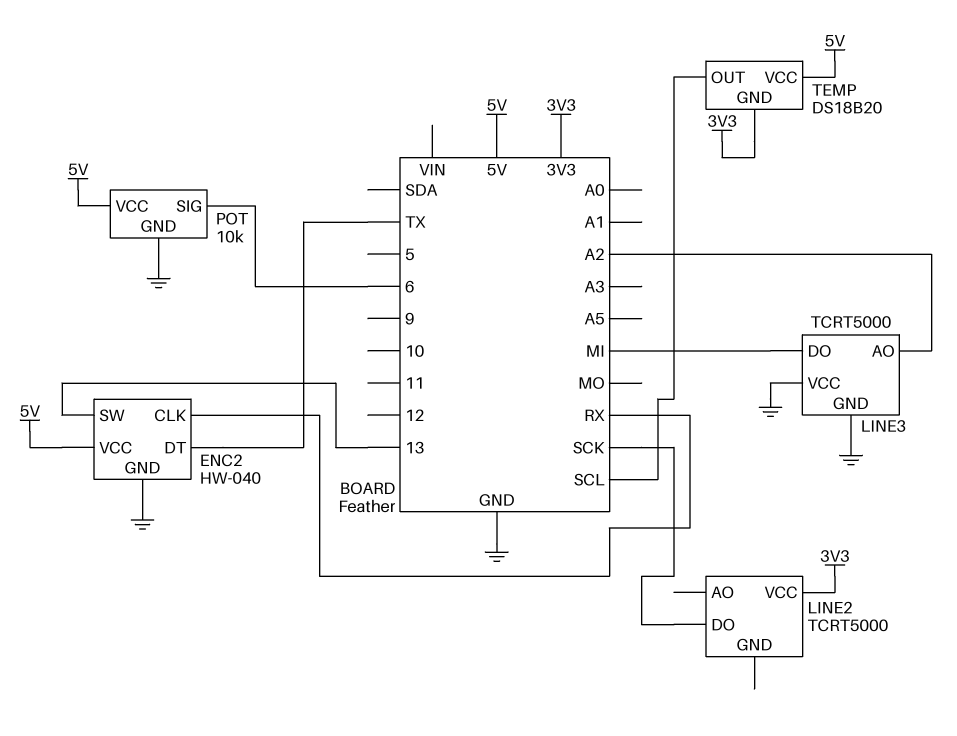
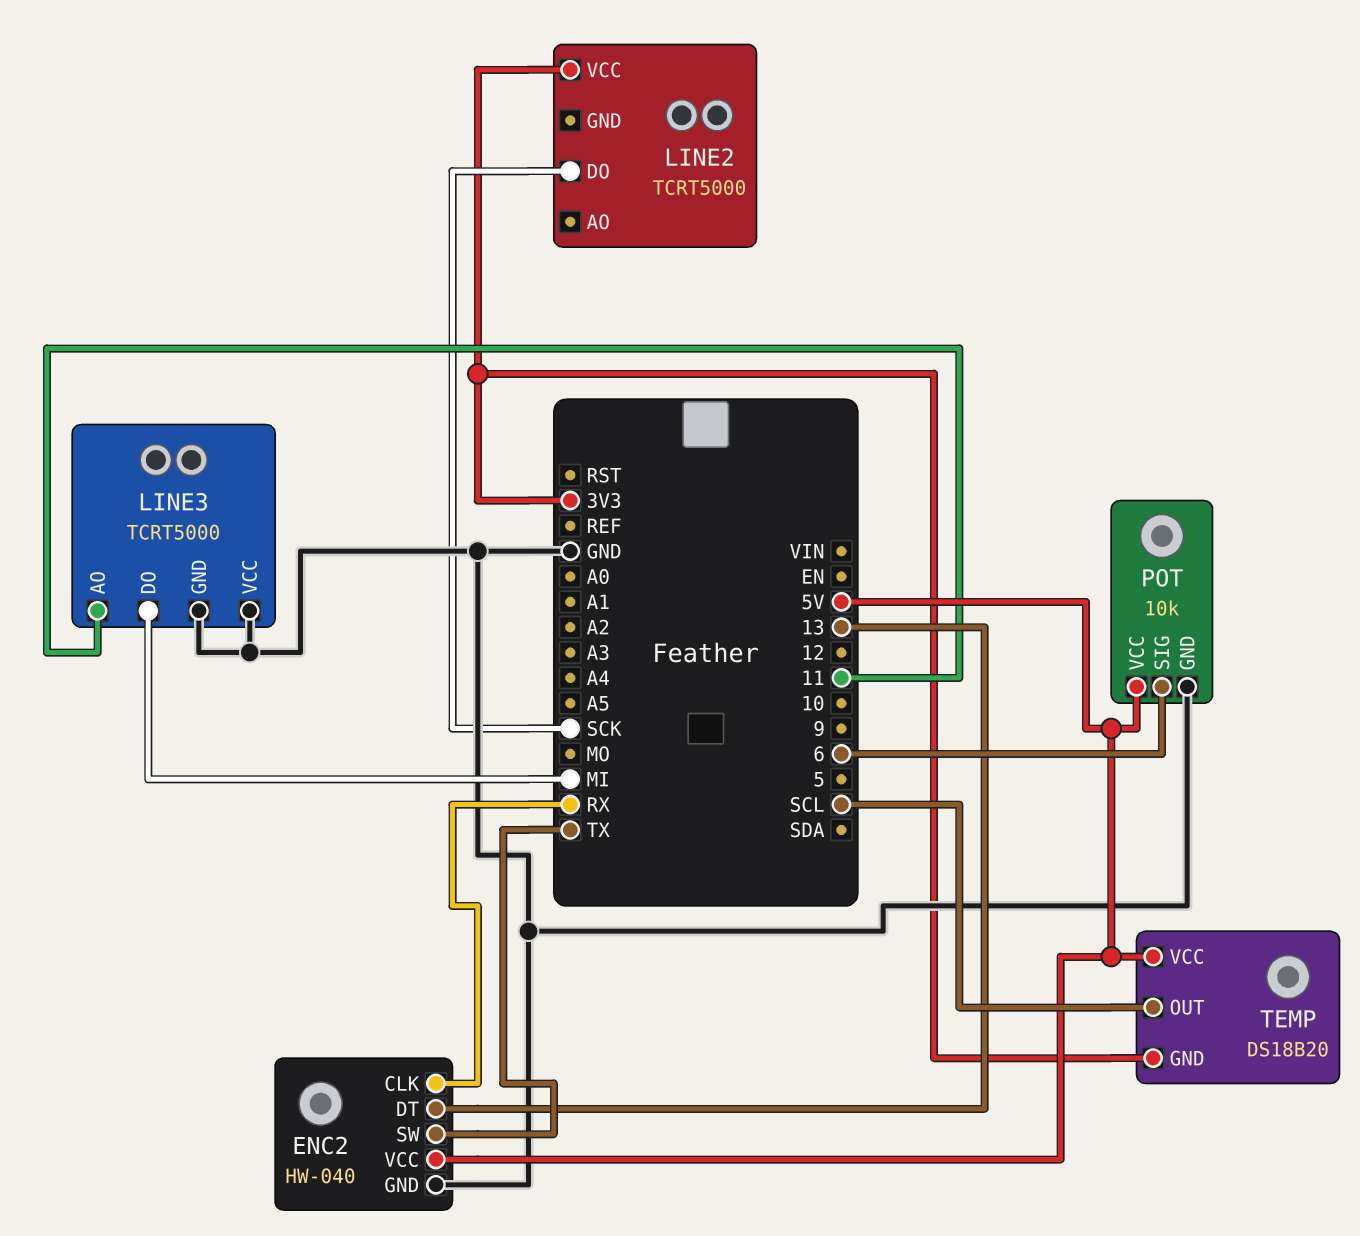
ENC2 pin DT: TX -> 13
ENC2 pin SW: 13 -> TX
LINE3 pin AO: A2 -> 11

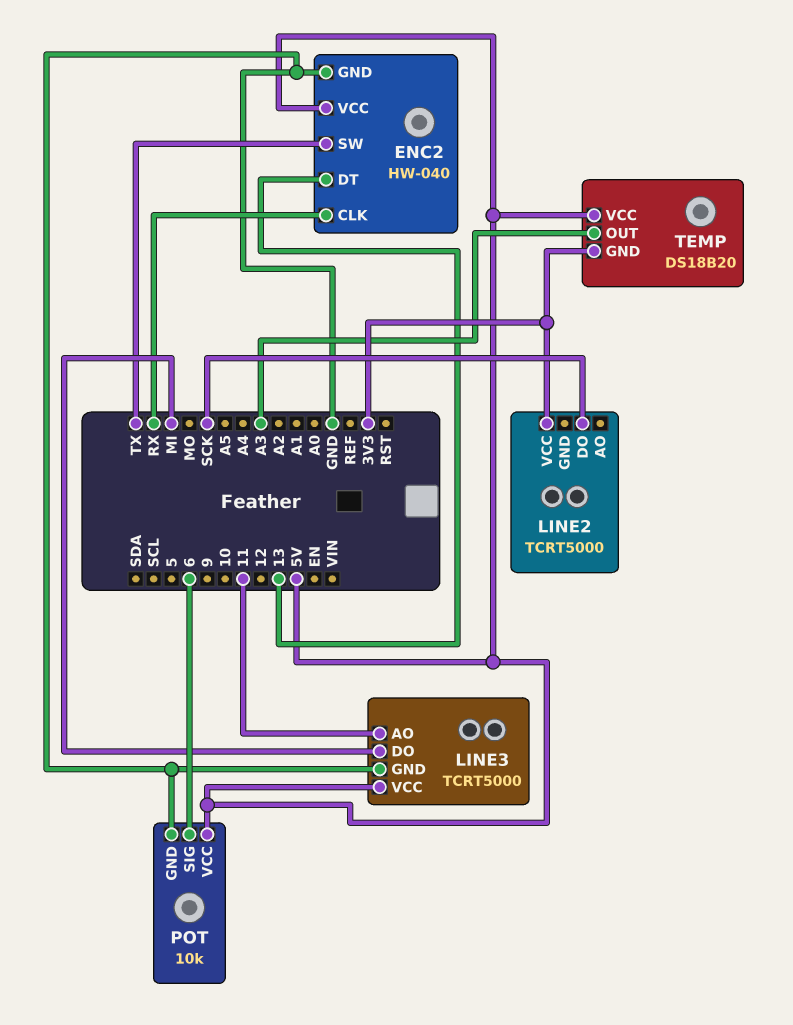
LINE3 pin VCC: GND -> 5V
TEMP pin OUT: SCL -> A3

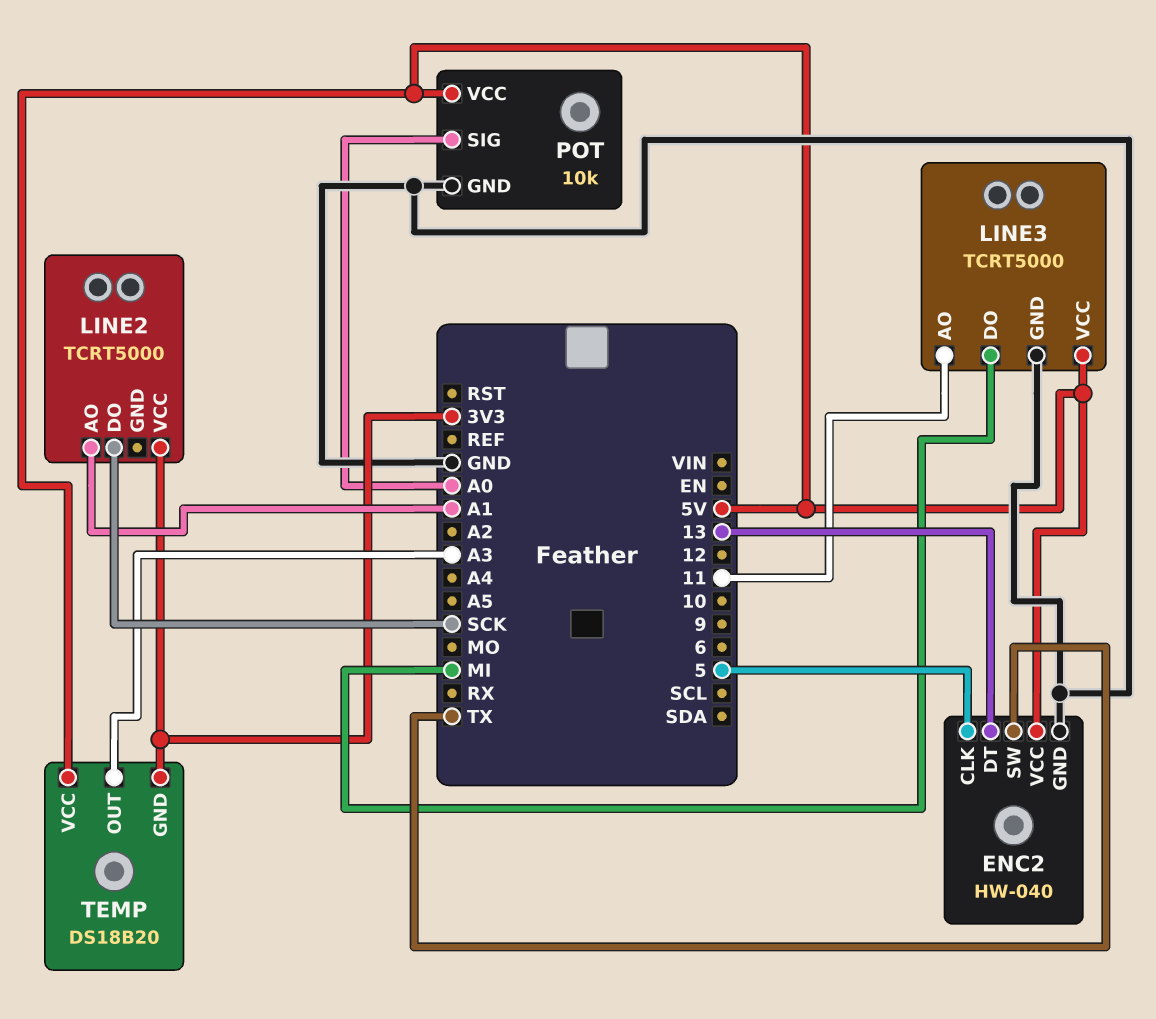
ENC2 pin CLK: RX -> 5
LINE2 pin AO: none -> A1
POT pin SIG: 6 -> A0

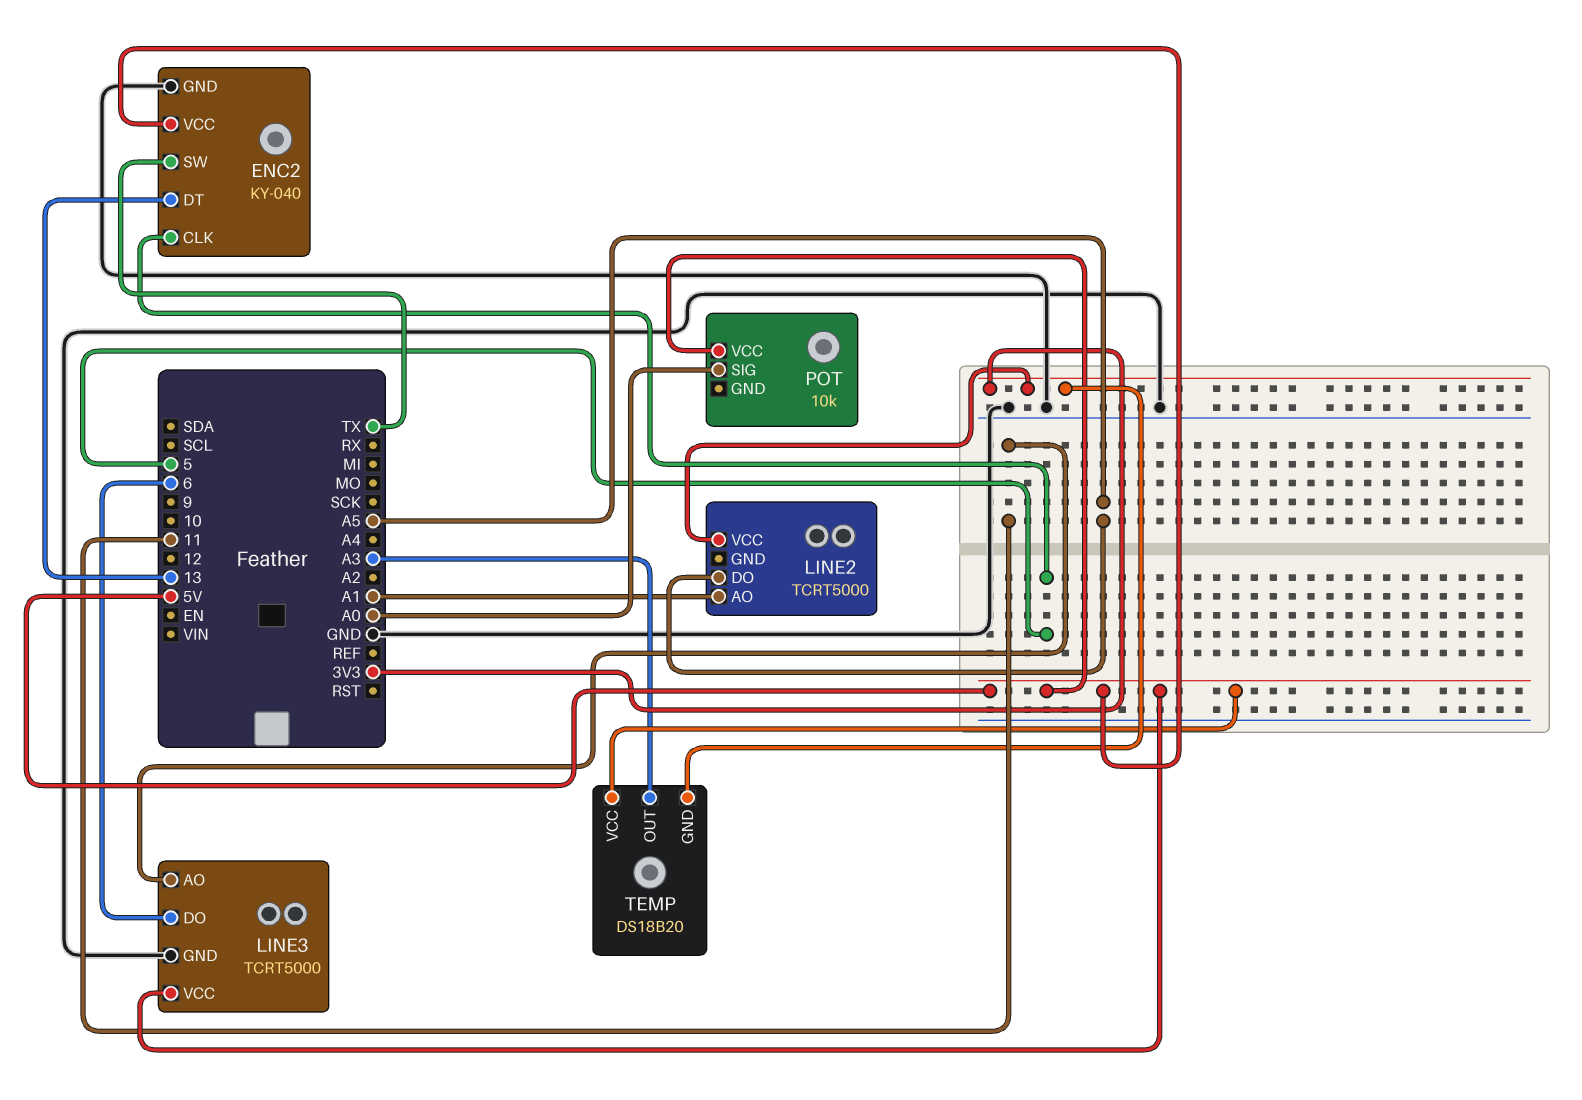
ENC2: HW-040 -> KY-040
LINE2 pin DO: SCK -> A5
LINE3 pin DO: MI -> 6
POT pin GND: GND -> none

